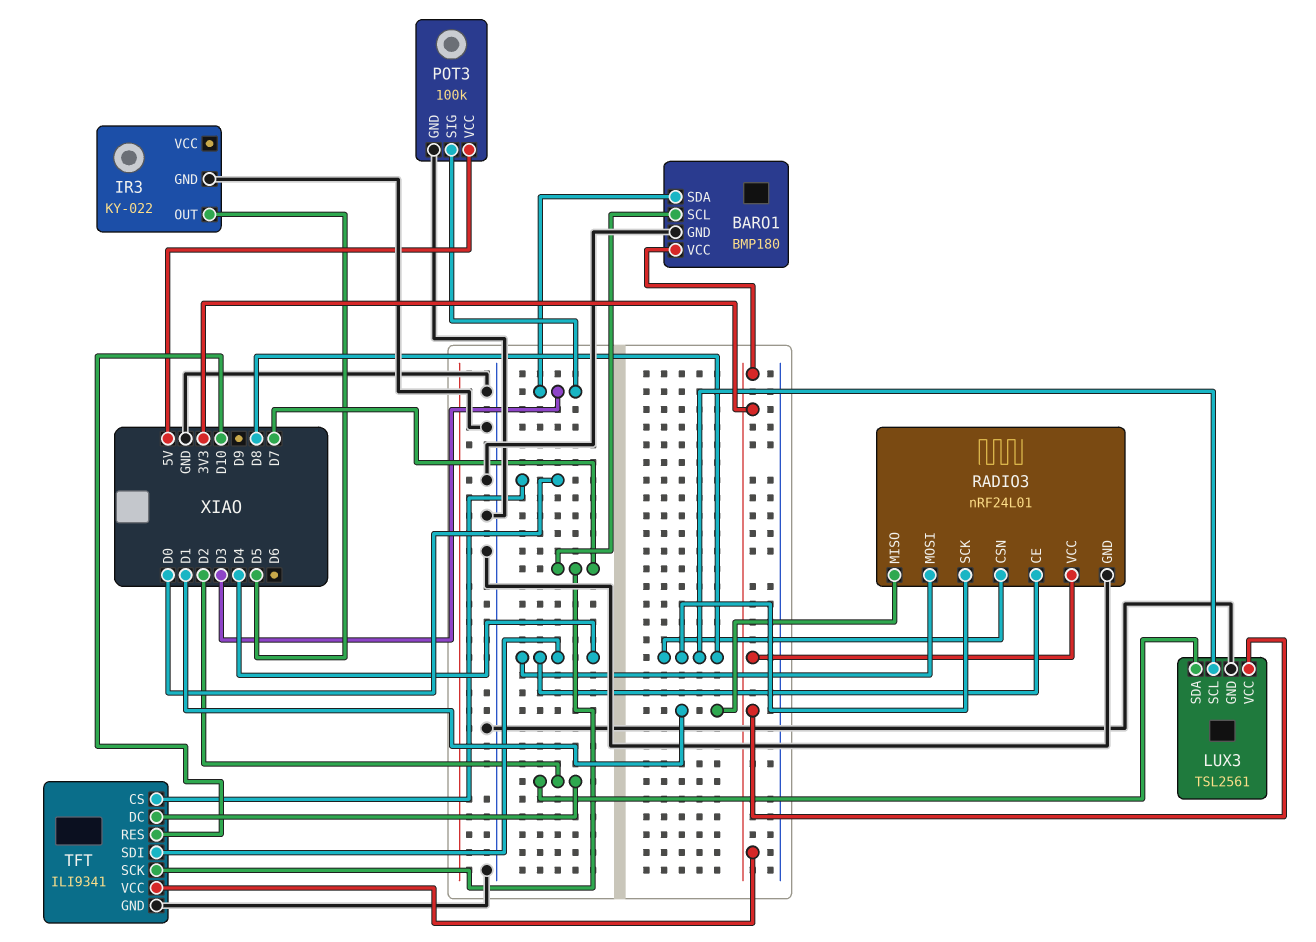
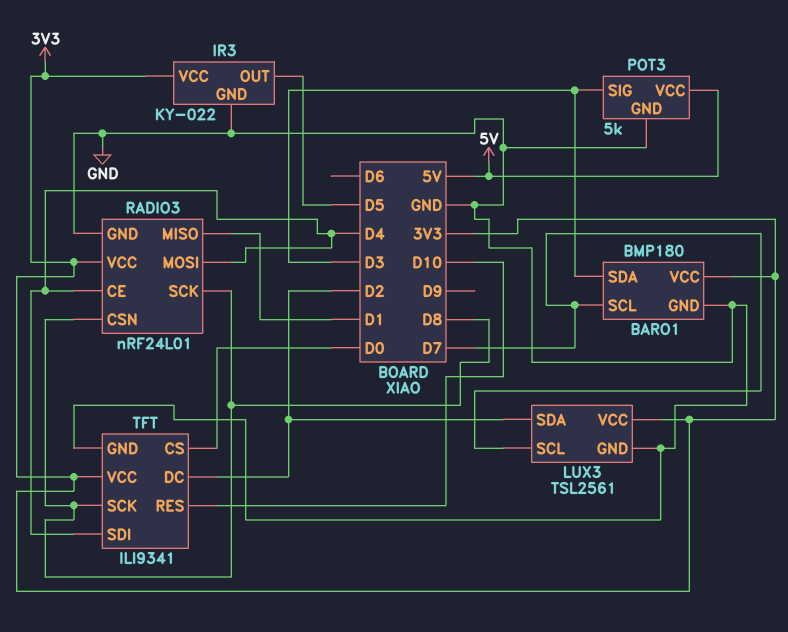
IR3 pin VCC: none -> 3V3
LUX3 pin SCL: D8 -> D7
POT3: 100k -> 5k
TFT pin SCK: D7 -> D8

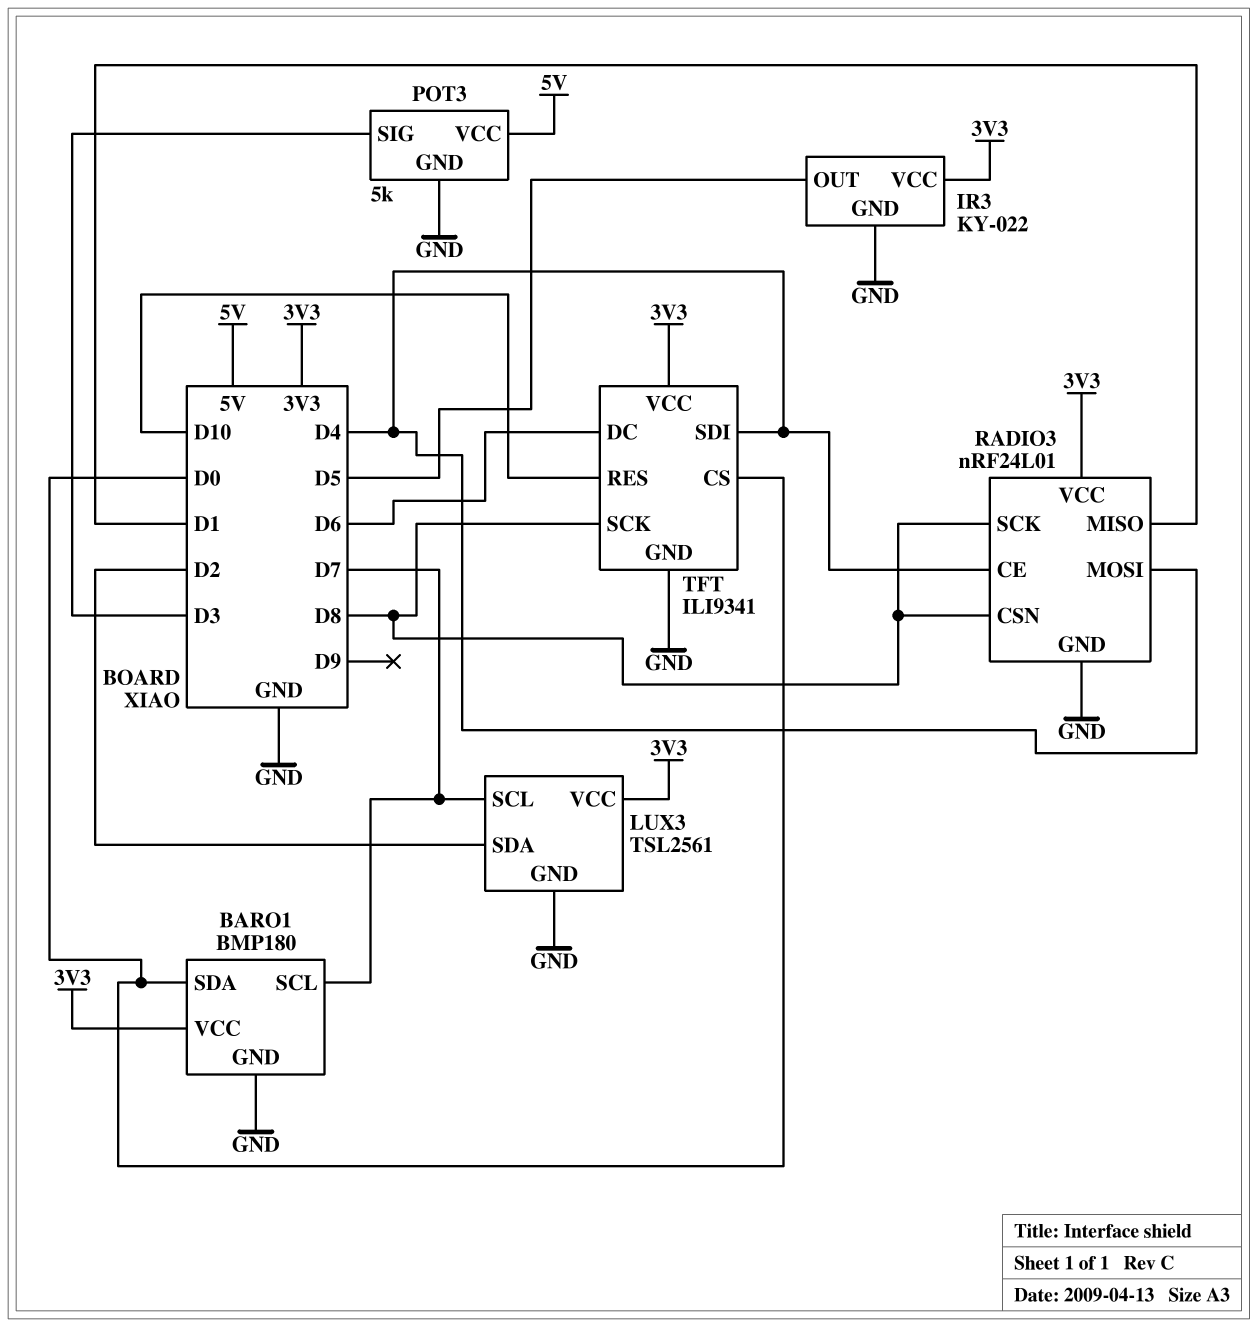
BARO1 pin SDA: D3 -> D0
TFT pin DC: D2 -> D6

